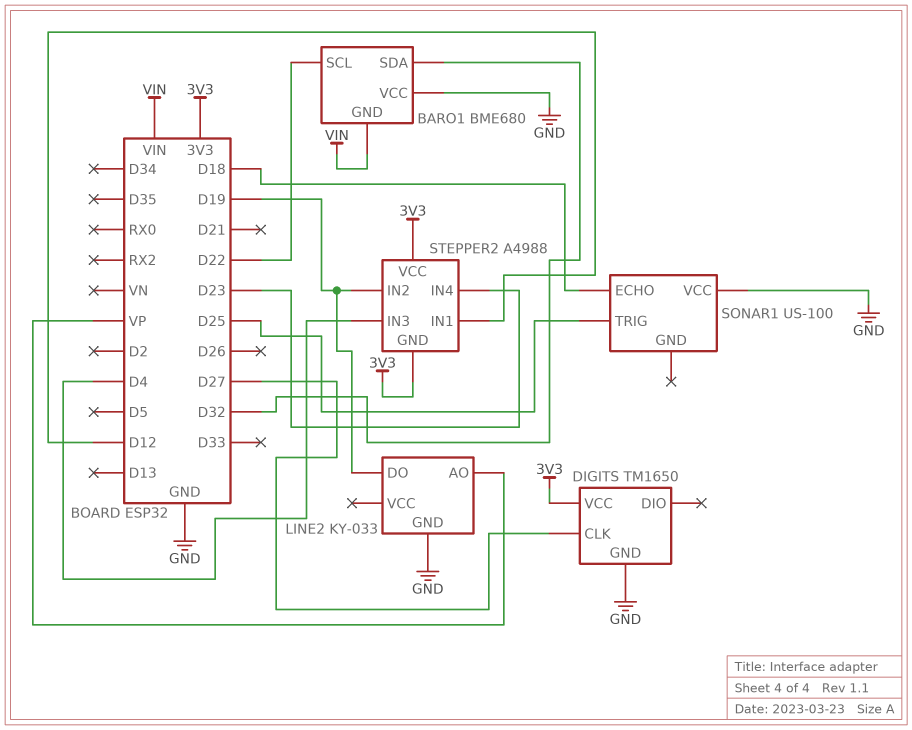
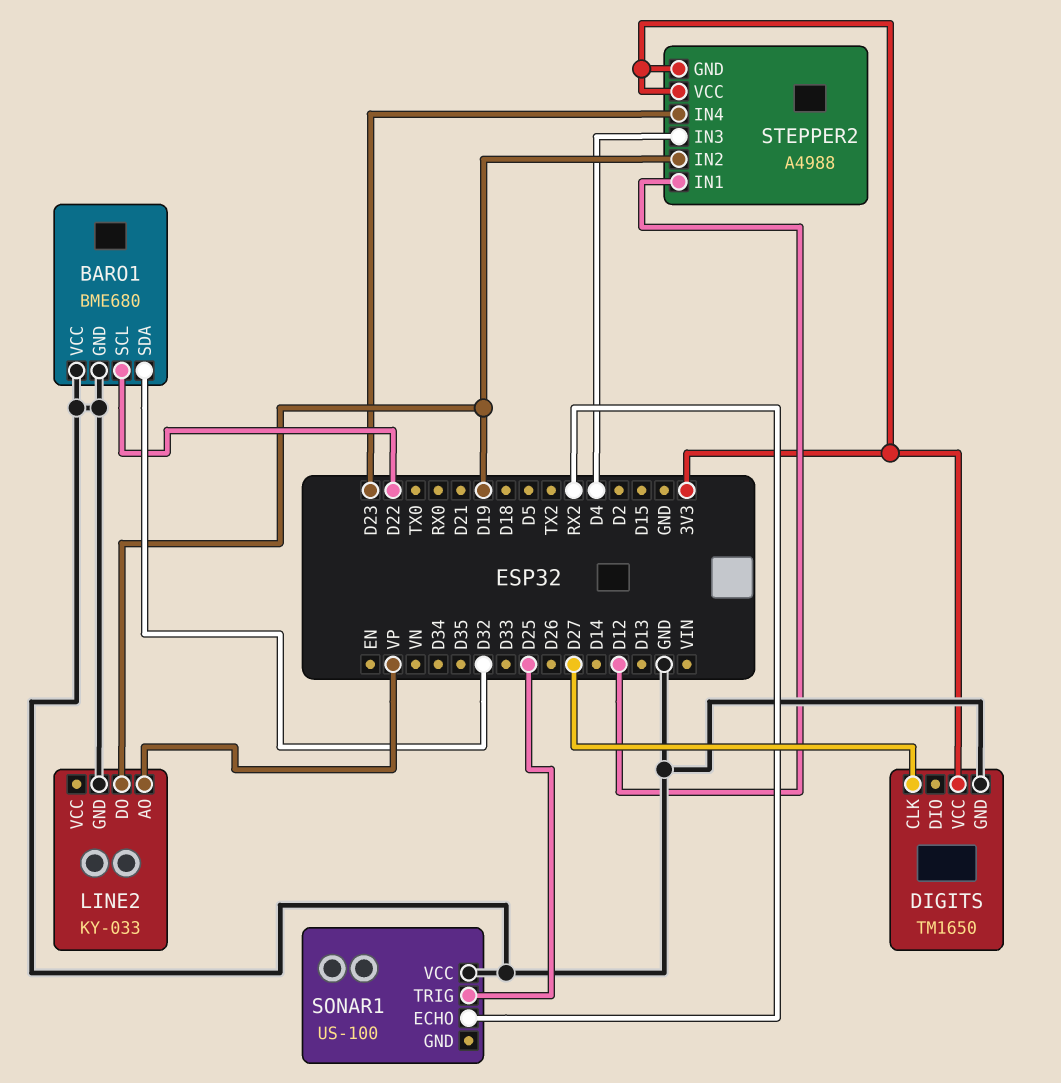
BARO1 pin GND: VIN -> GND
SONAR1 pin ECHO: D18 -> RX2

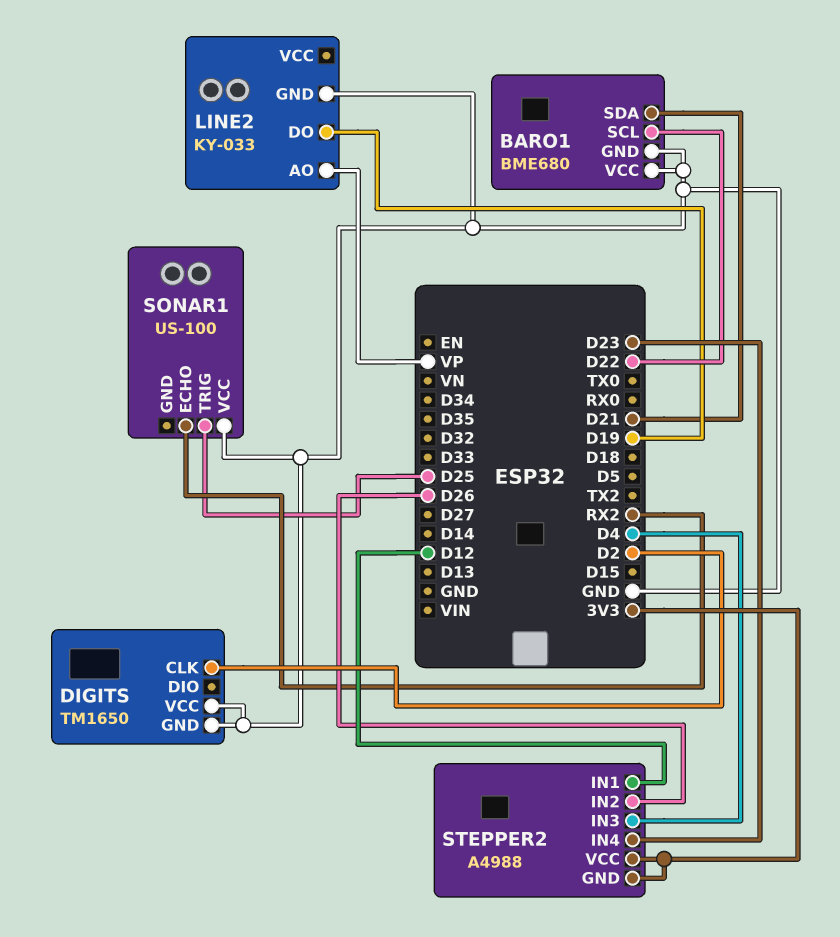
BARO1 pin SDA: D32 -> D21
DIGITS pin CLK: D27 -> D2
DIGITS pin VCC: 3V3 -> GND
STEPPER2 pin IN2: D19 -> D26

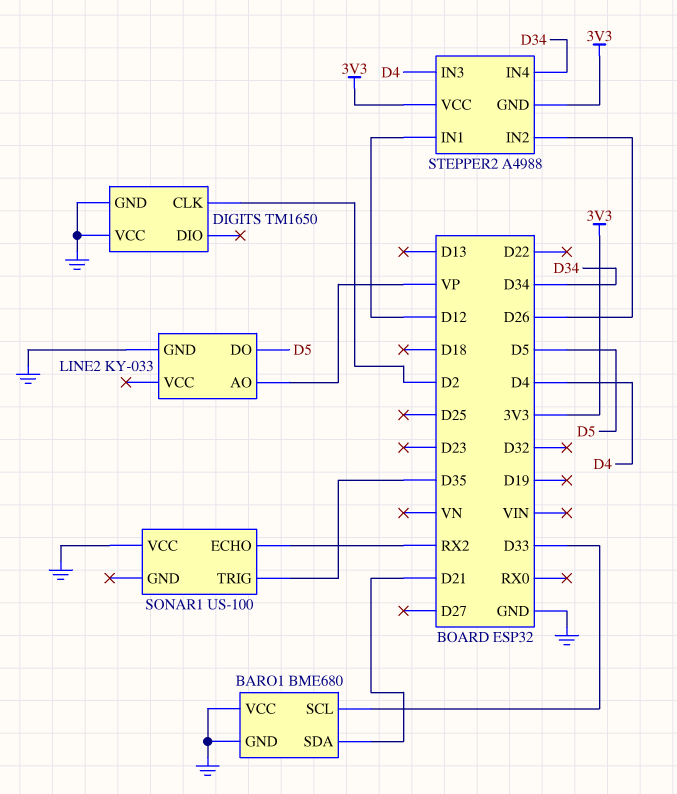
BARO1 pin SCL: D22 -> D33
LINE2 pin DO: D19 -> D5
SONAR1 pin TRIG: D25 -> D35
STEPPER2 pin IN4: D23 -> D34

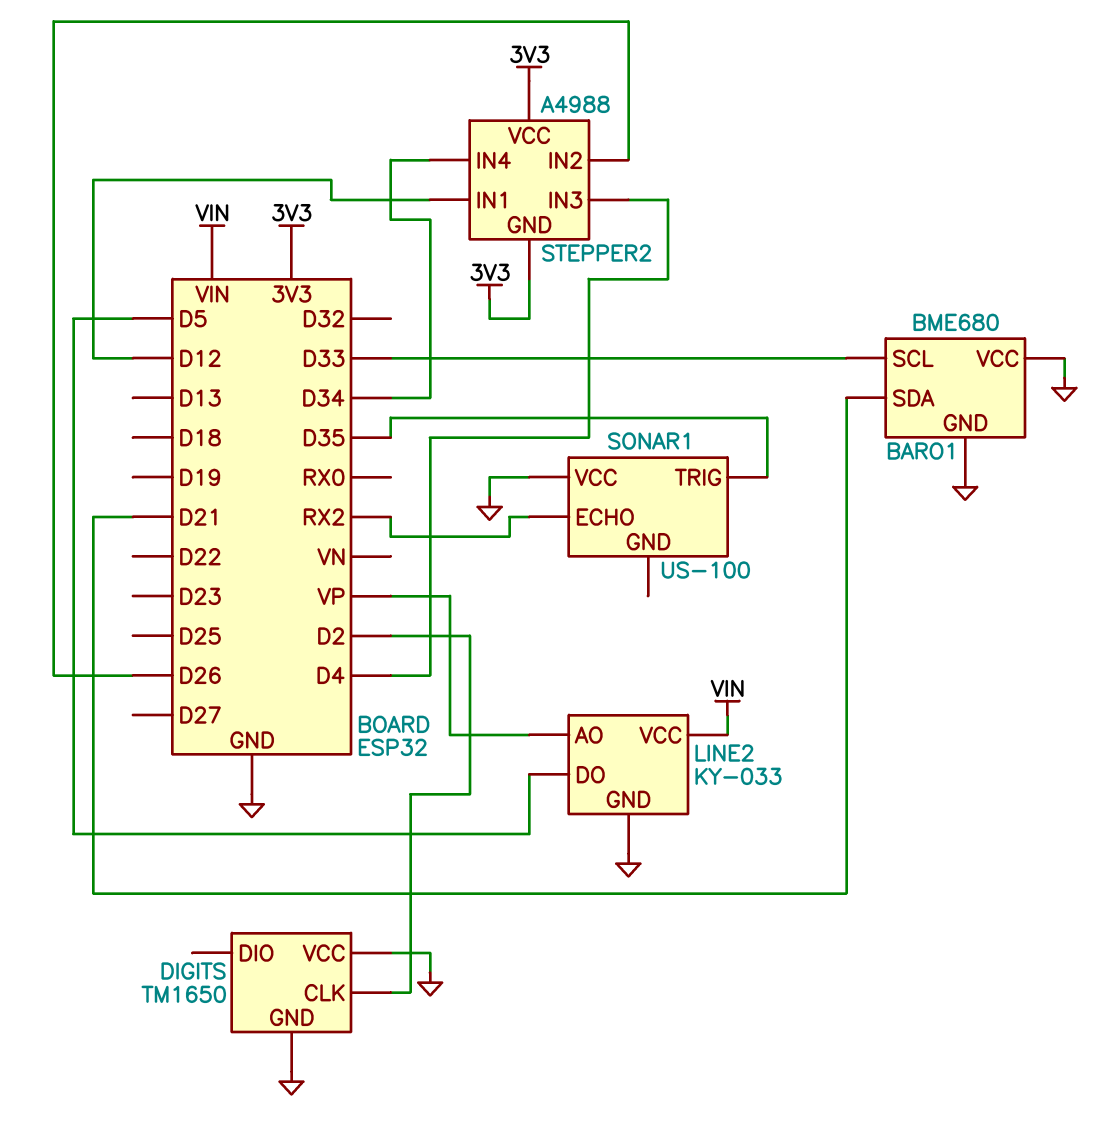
LINE2 pin VCC: none -> VIN

